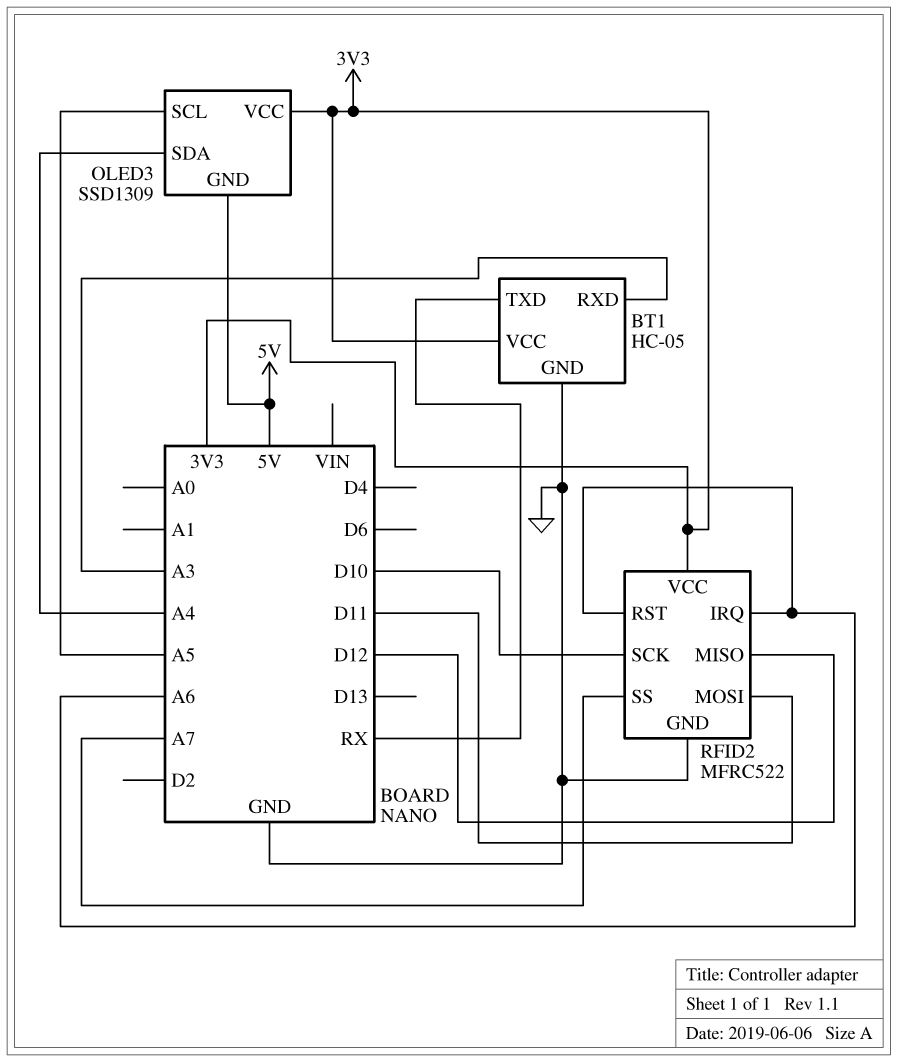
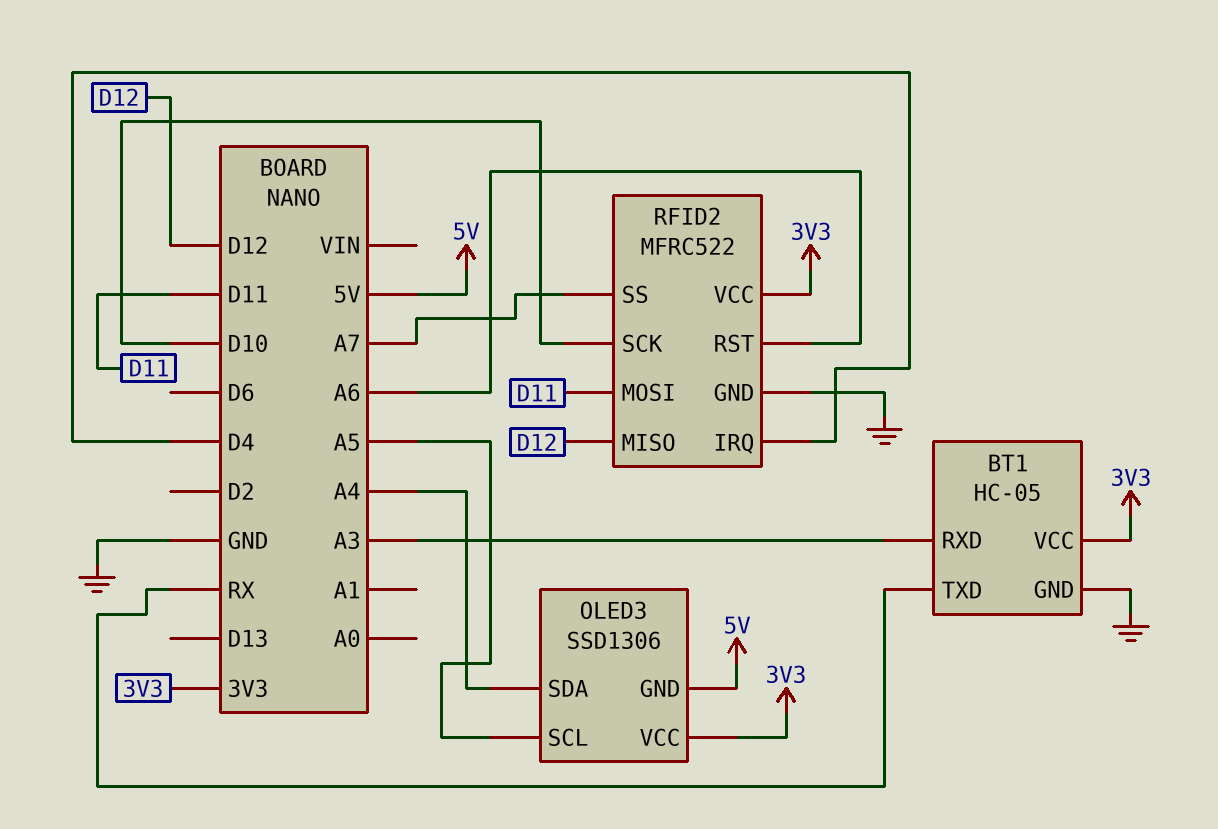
OLED3: SSD1309 -> SSD1306
RFID2 pin IRQ: A6 -> D4

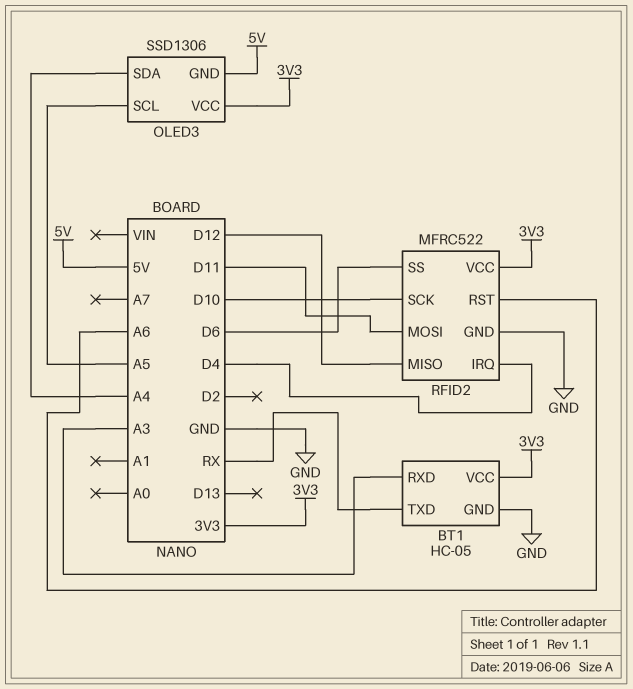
RFID2 pin SS: A7 -> D6

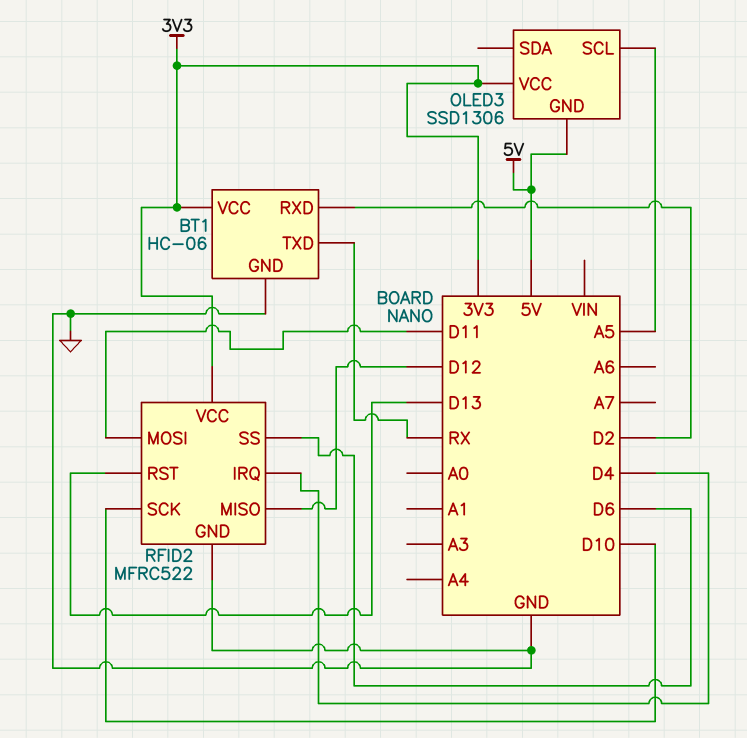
BT1: HC-05 -> HC-06
BT1 pin RXD: A3 -> D2
OLED3 pin SDA: A4 -> none
RFID2 pin RST: A6 -> D13

